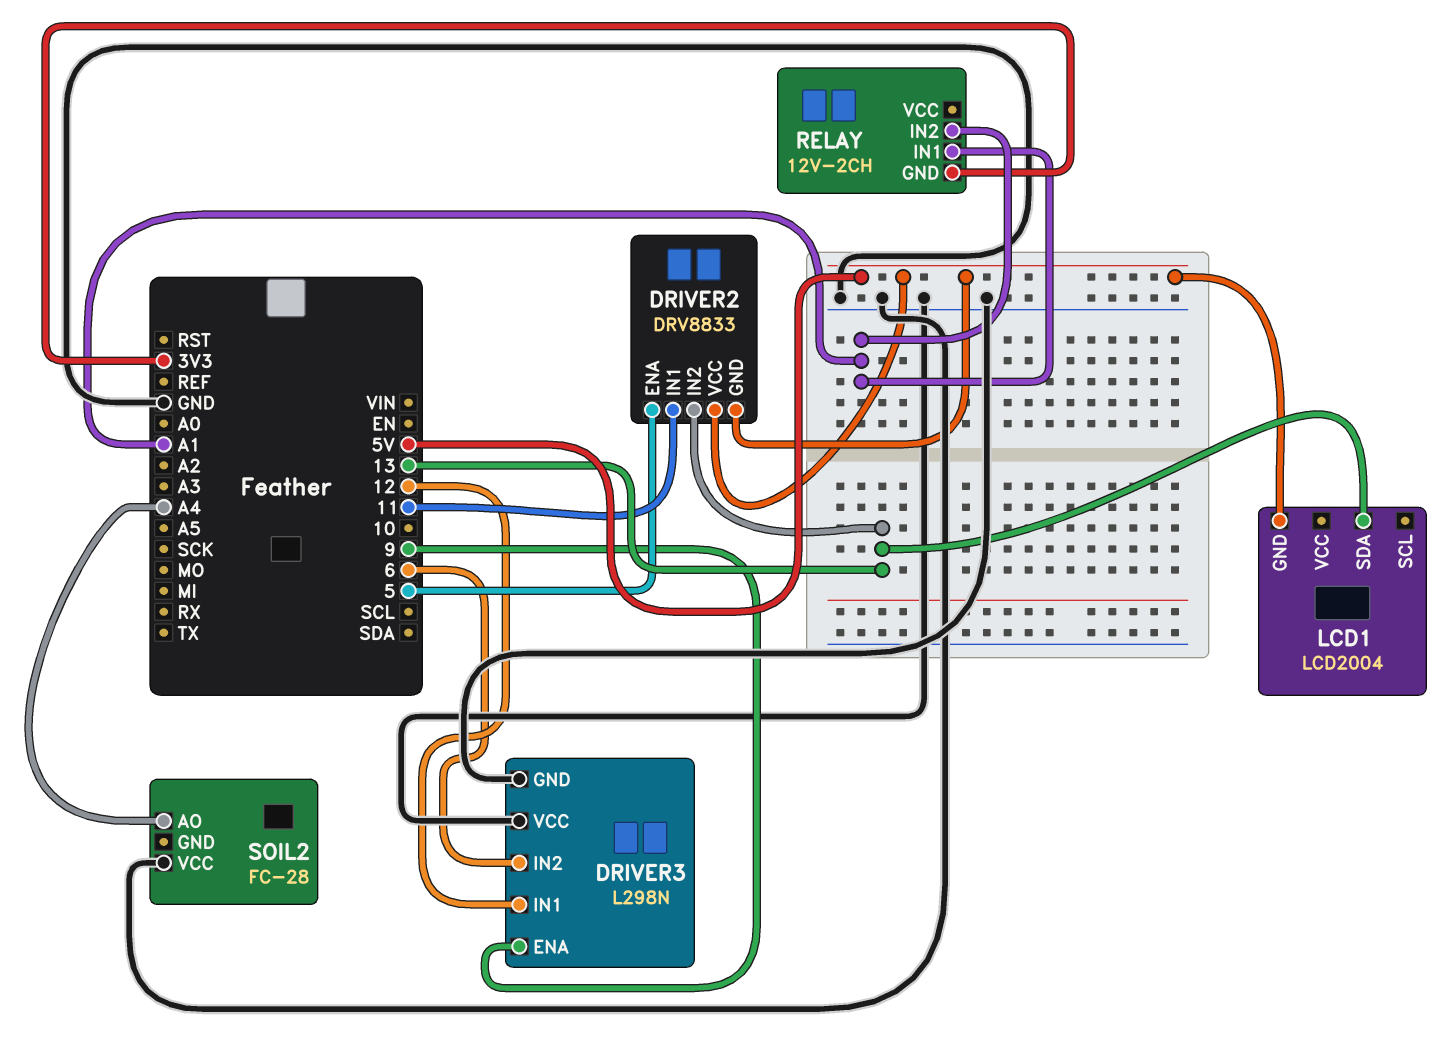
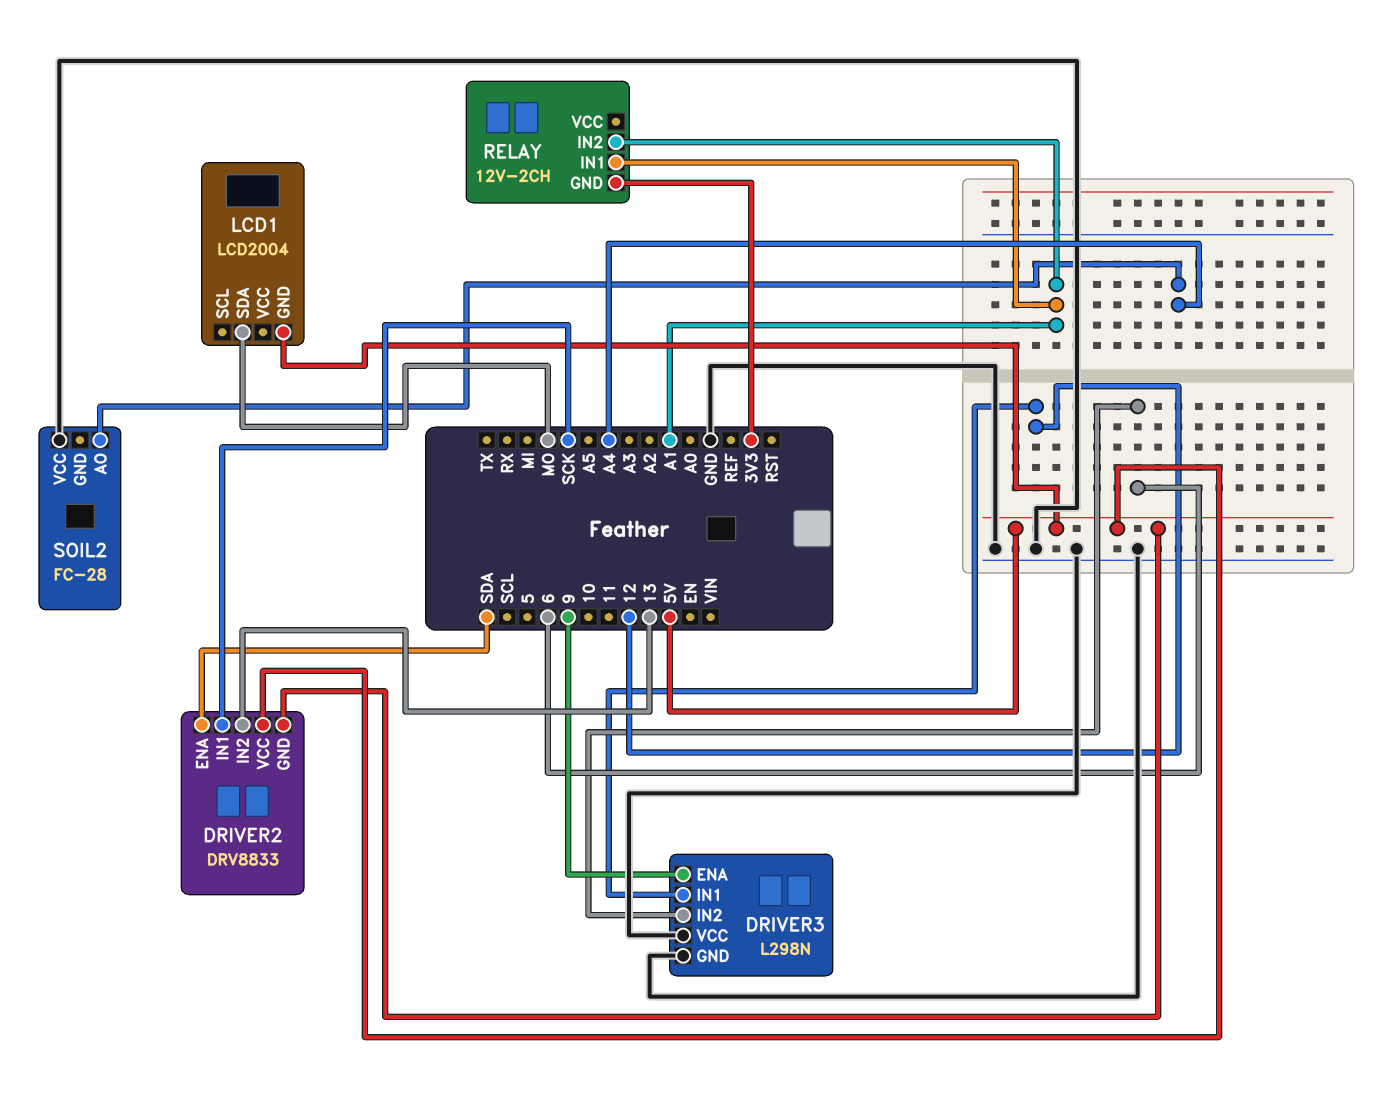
DRIVER2 pin ENA: 5 -> SDA
DRIVER2 pin IN1: 11 -> SCK
LCD1 pin SDA: 13 -> MO

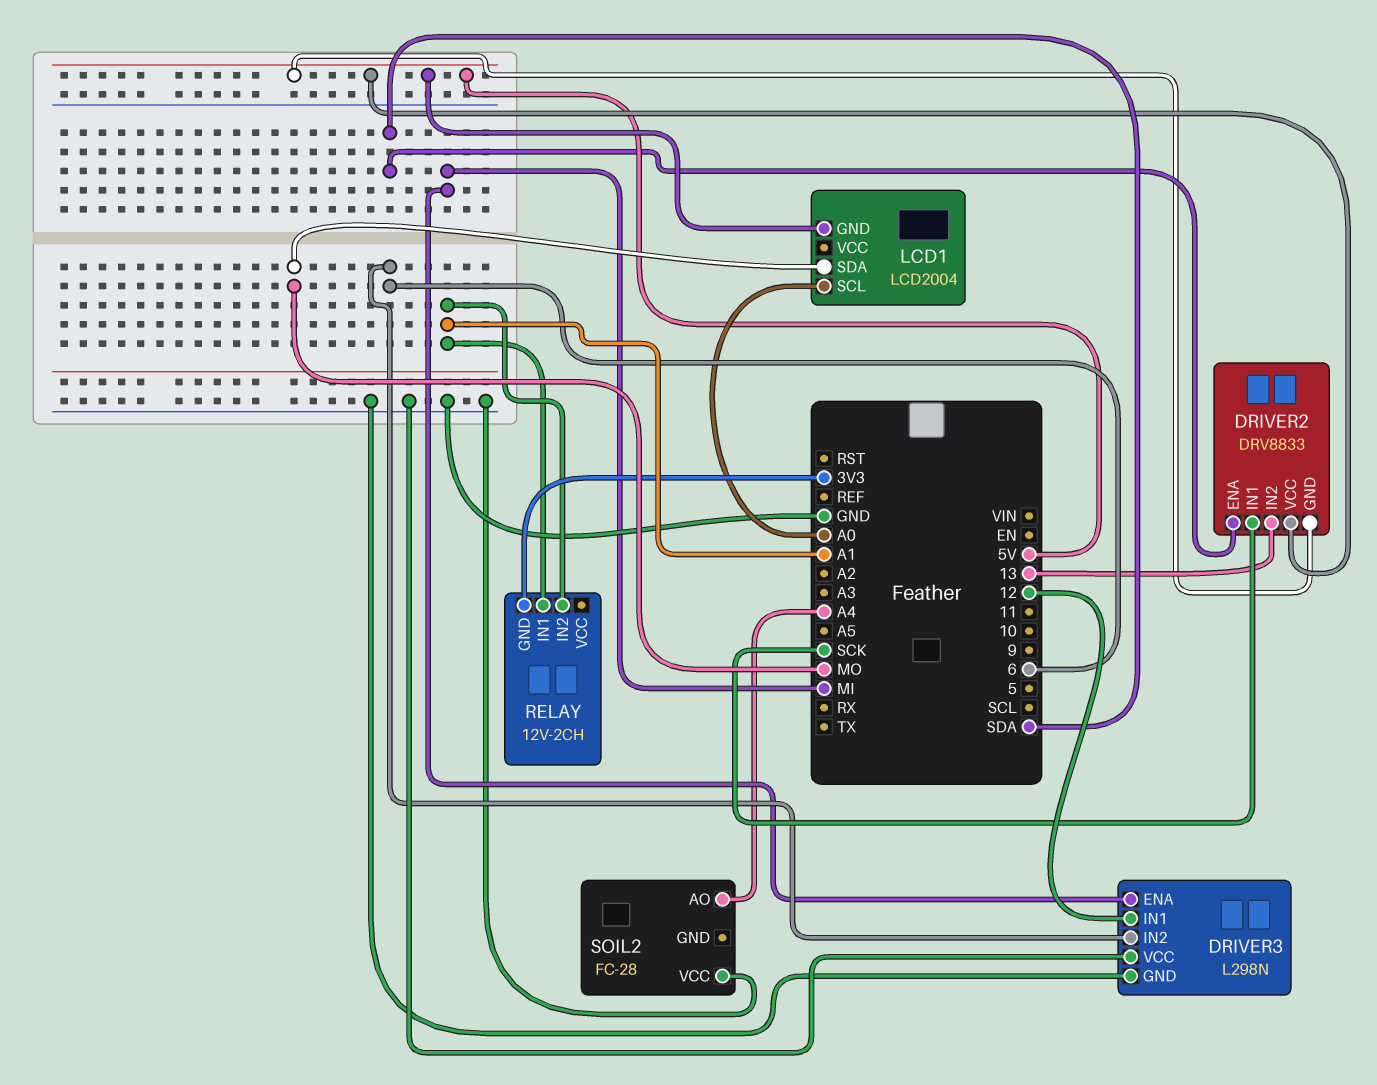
DRIVER3 pin ENA: 9 -> MI
LCD1 pin SCL: none -> A0

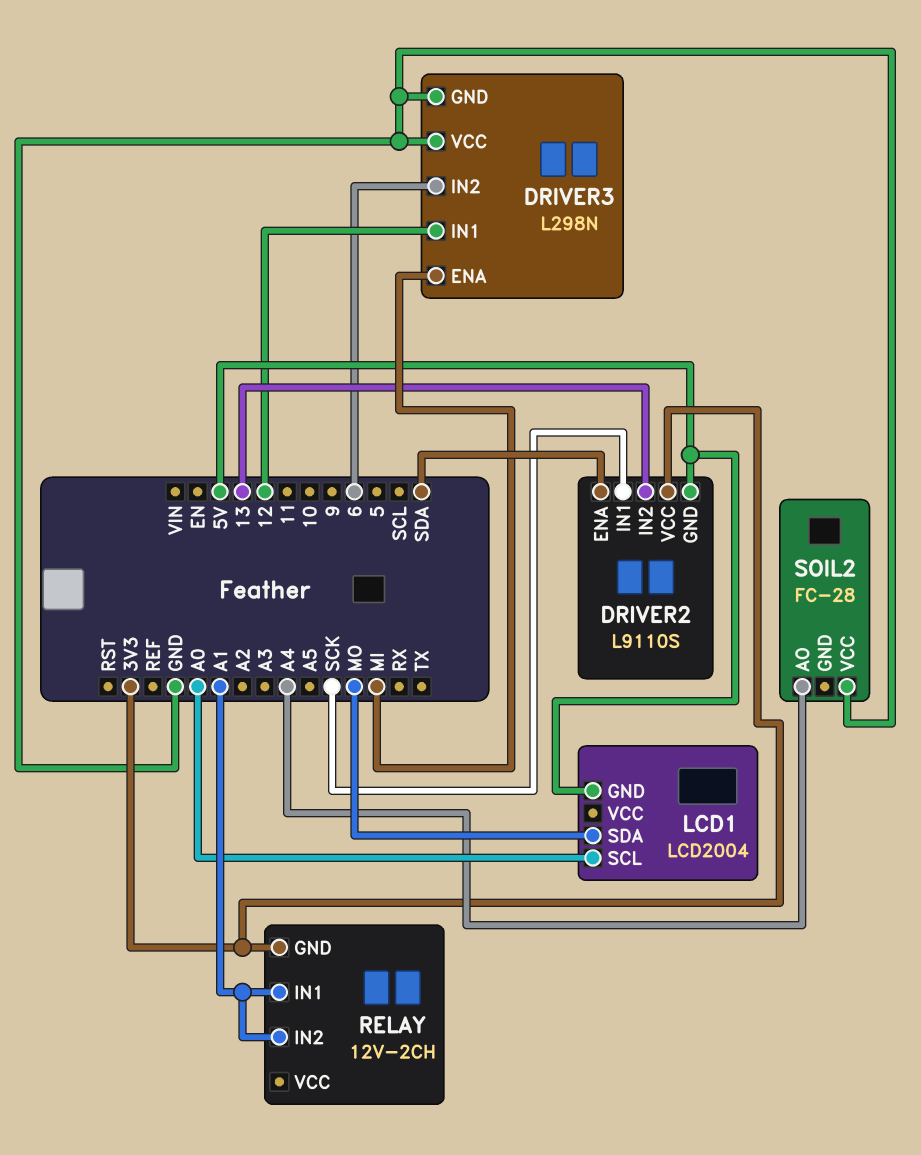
DRIVER2: DRV8833 -> L9110S
DRIVER2 pin VCC: 5V -> 3V3

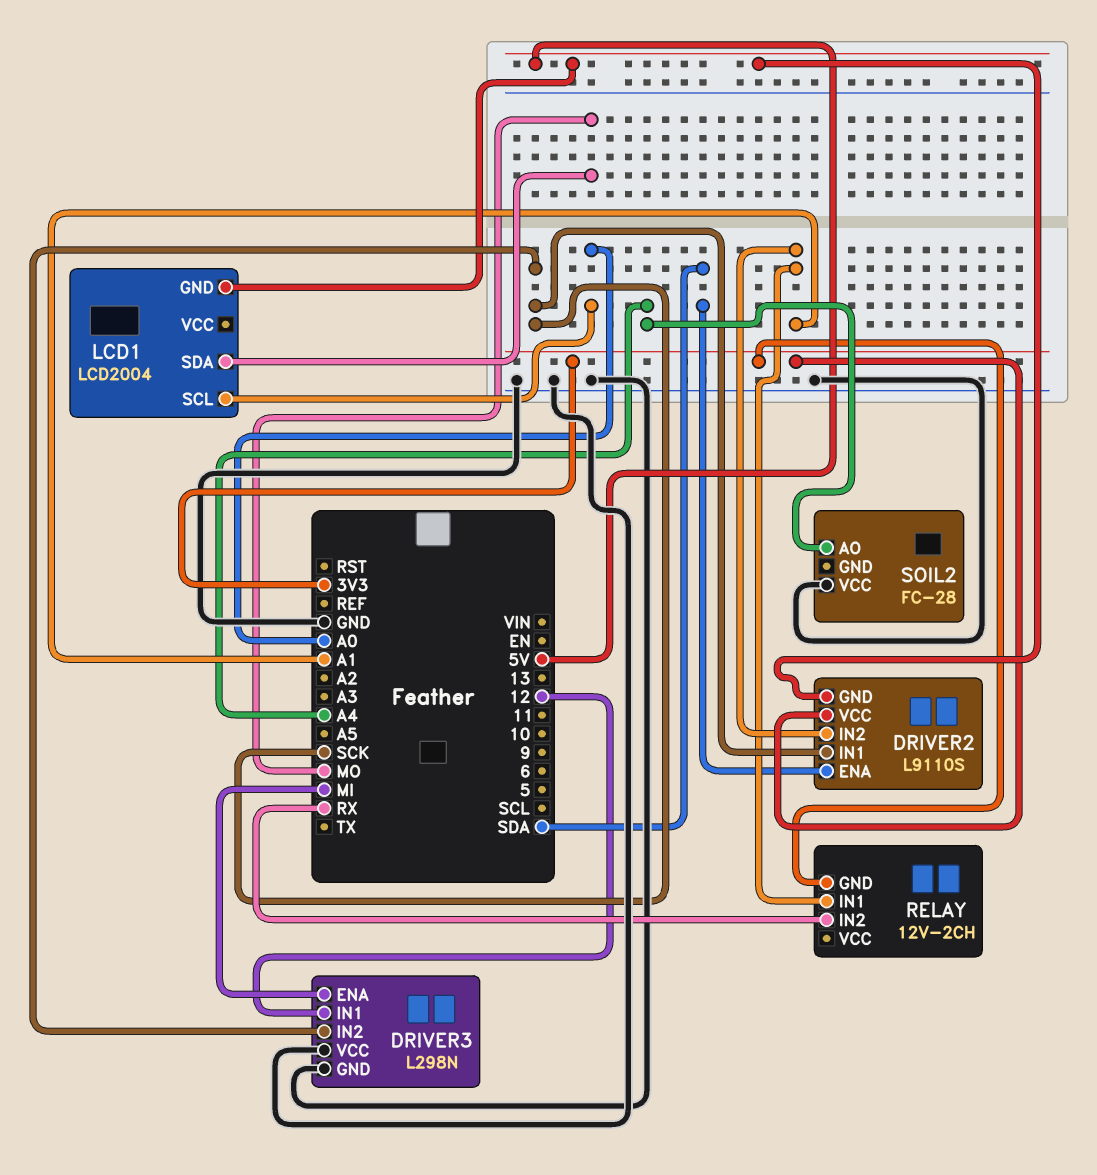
DRIVER2 pin IN2: 13 -> A1
DRIVER3 pin IN2: 6 -> SCK
RELAY pin IN2: A1 -> RX

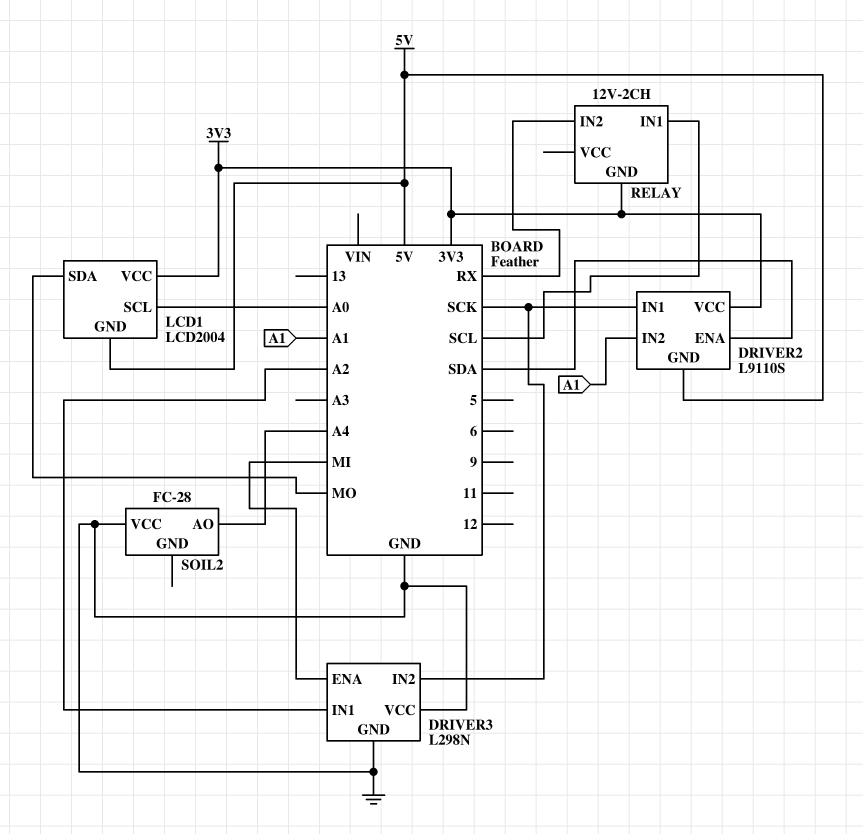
DRIVER3 pin IN1: 12 -> A2
LCD1 pin VCC: none -> 3V3
RELAY pin IN1: A1 -> SCL

